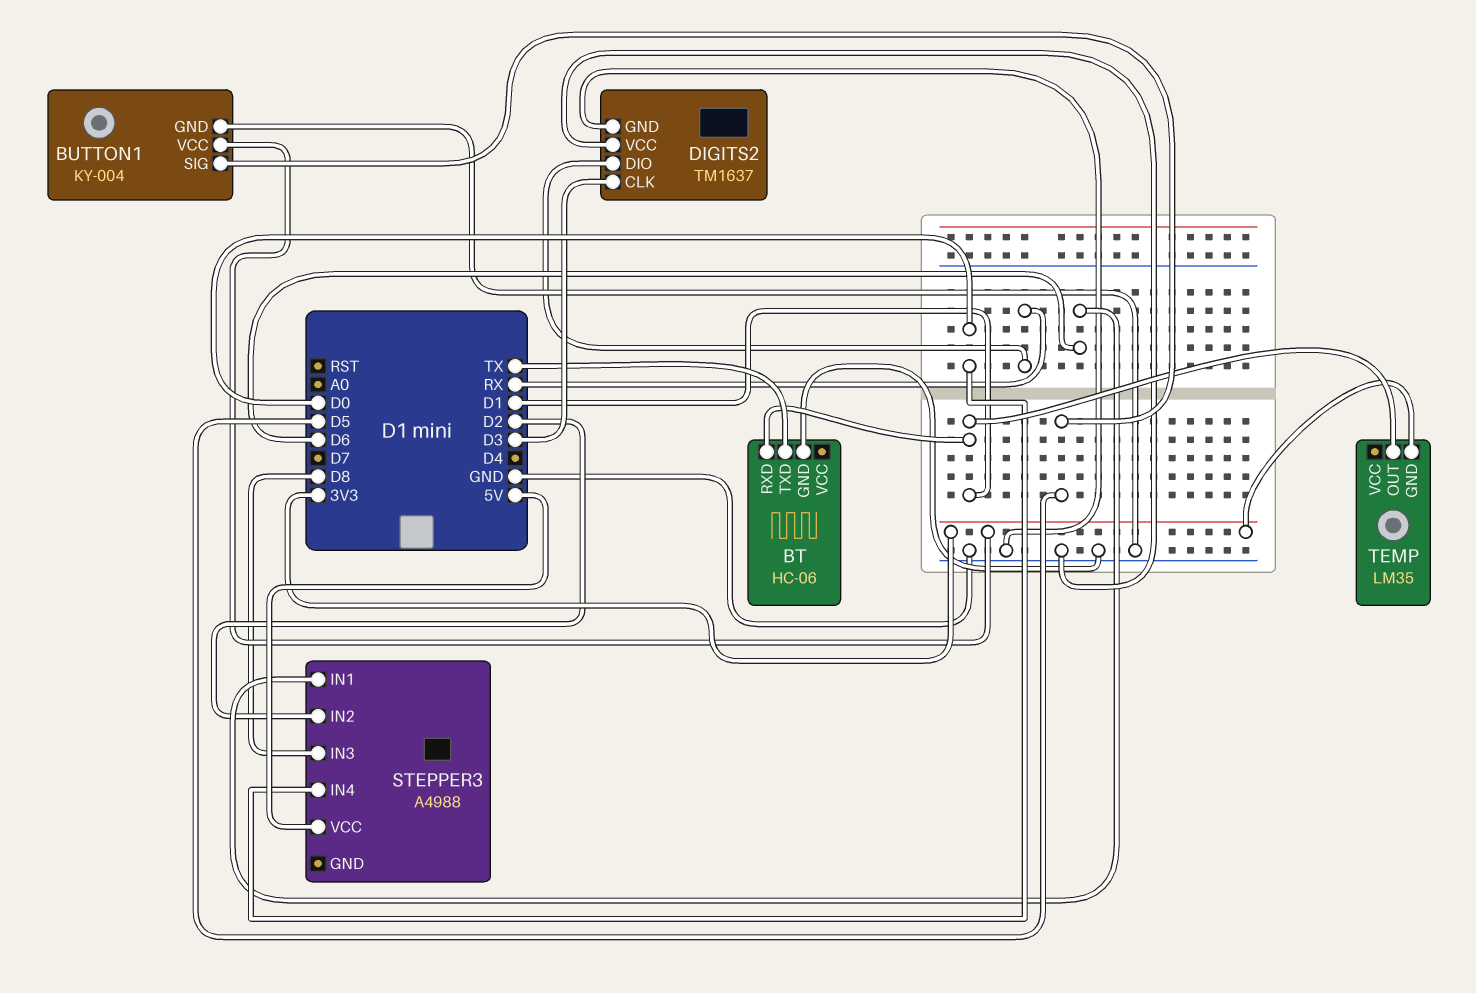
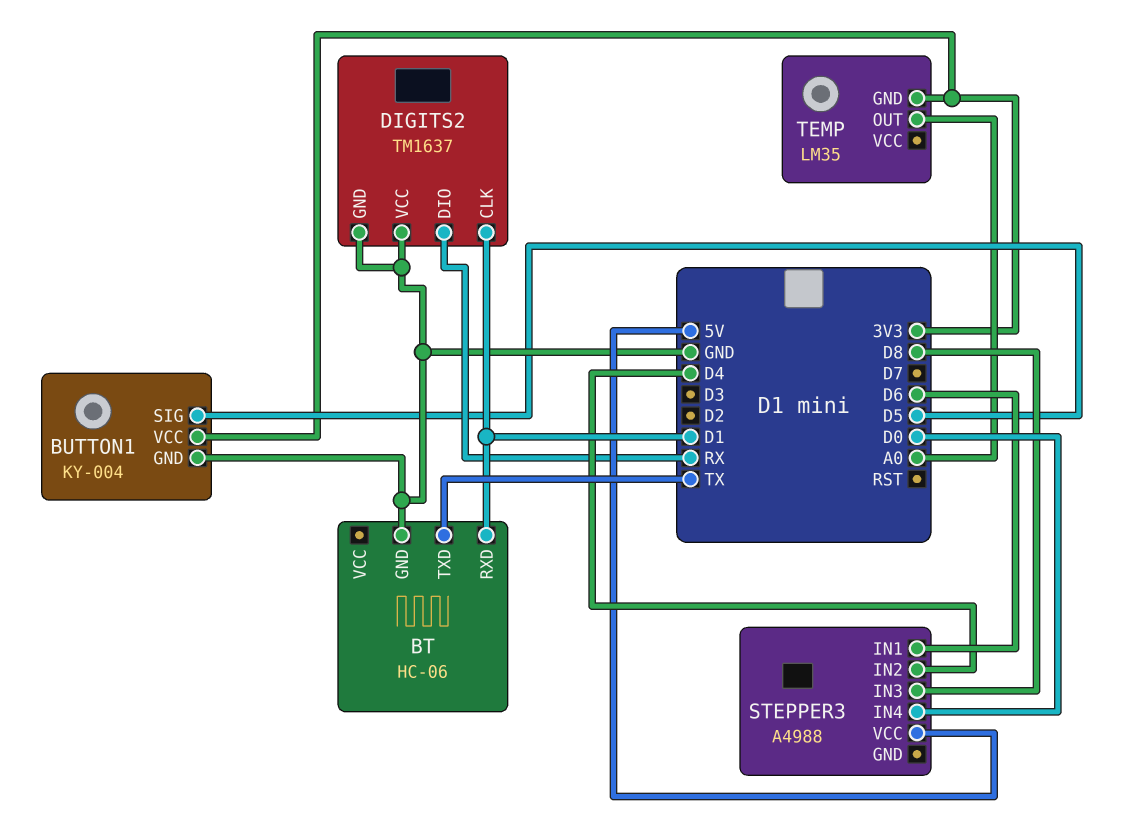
DIGITS2 pin CLK: D3 -> D1
STEPPER3 pin IN2: D2 -> D4
TEMP pin OUT: D1 -> A0

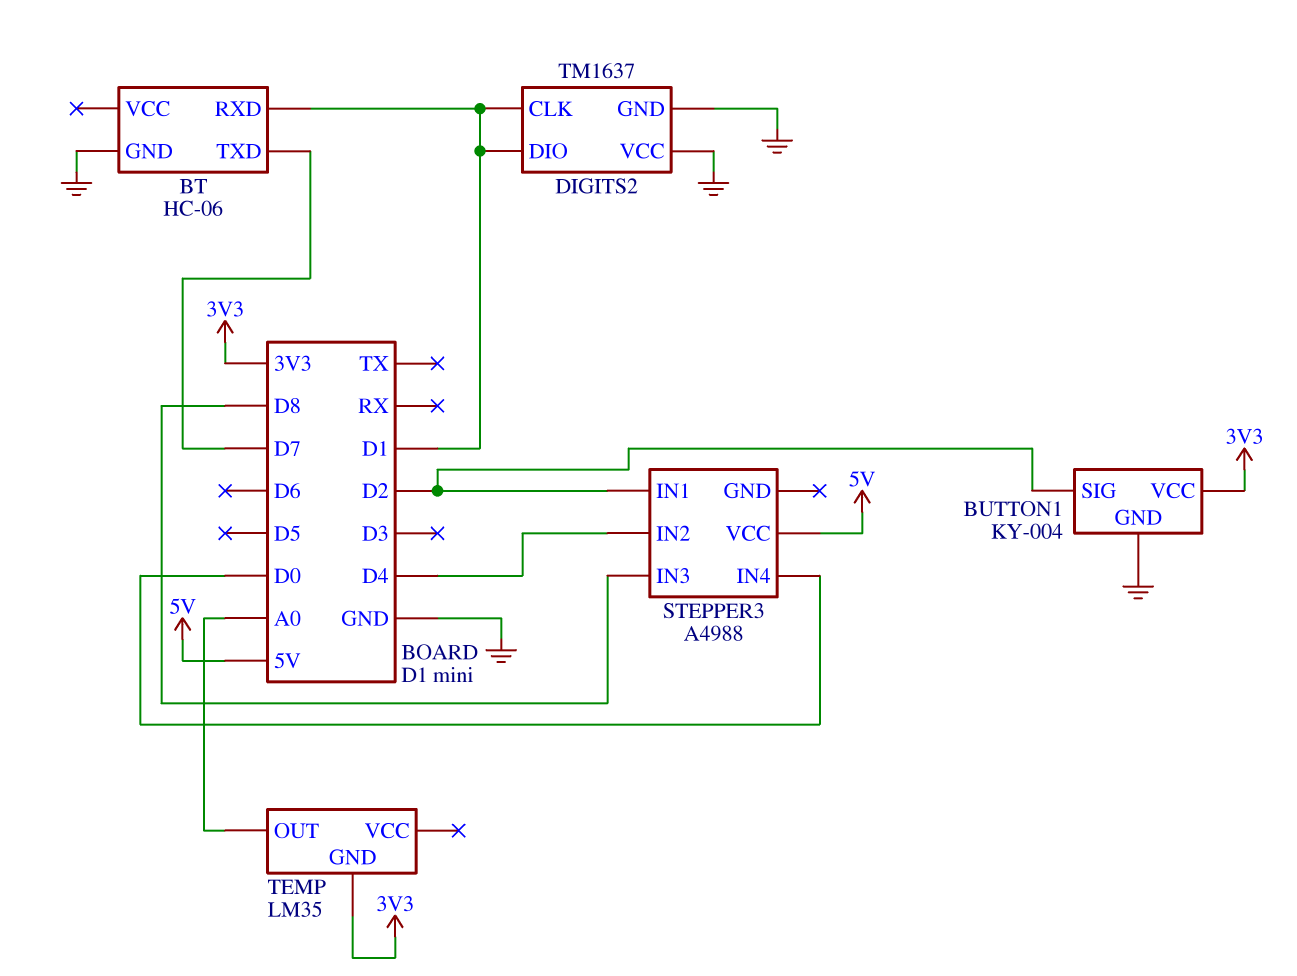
BT pin TXD: TX -> D7
BUTTON1 pin SIG: D5 -> D2
DIGITS2 pin DIO: RX -> D1
STEPPER3 pin IN1: D6 -> D2

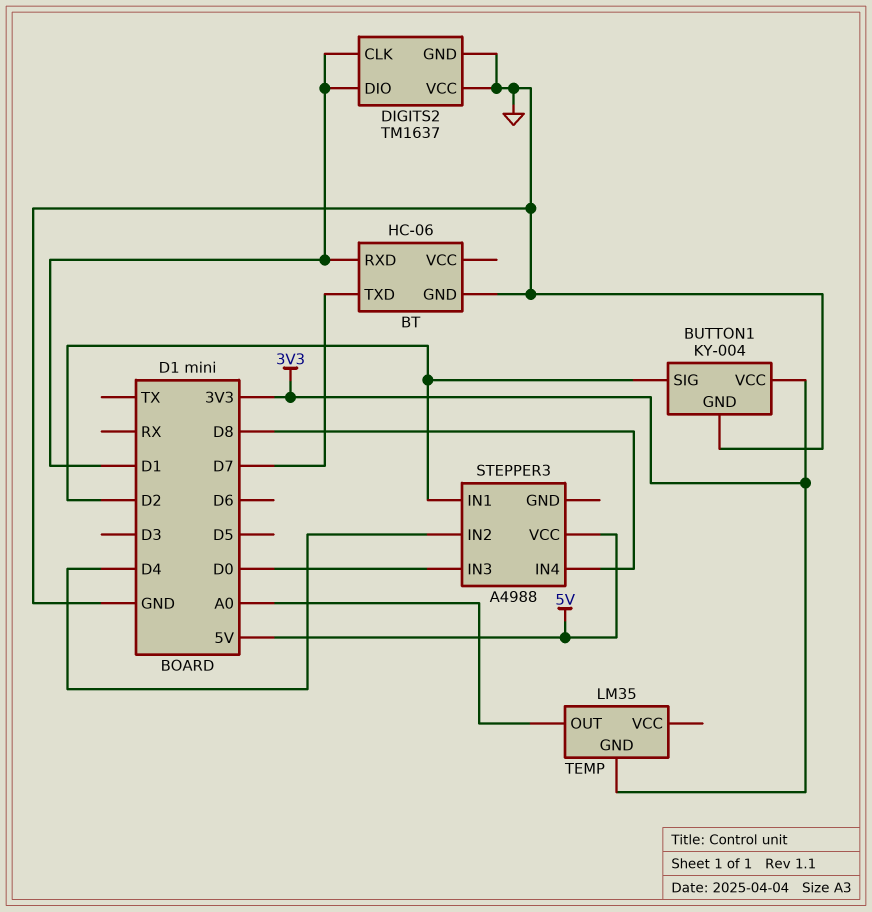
STEPPER3 pin IN3: D8 -> D0
STEPPER3 pin IN4: D0 -> D8

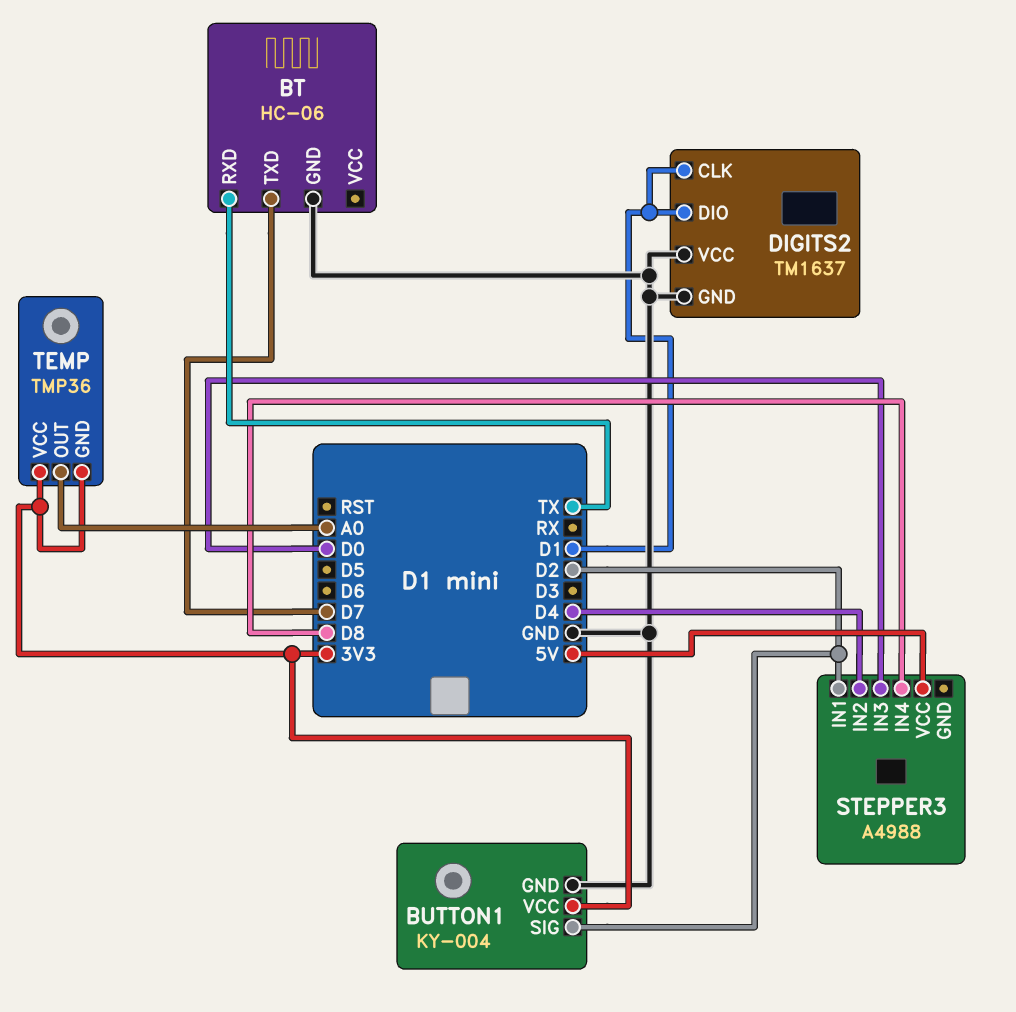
BT pin RXD: D1 -> TX
TEMP: LM35 -> TMP36
TEMP pin VCC: none -> 3V3

